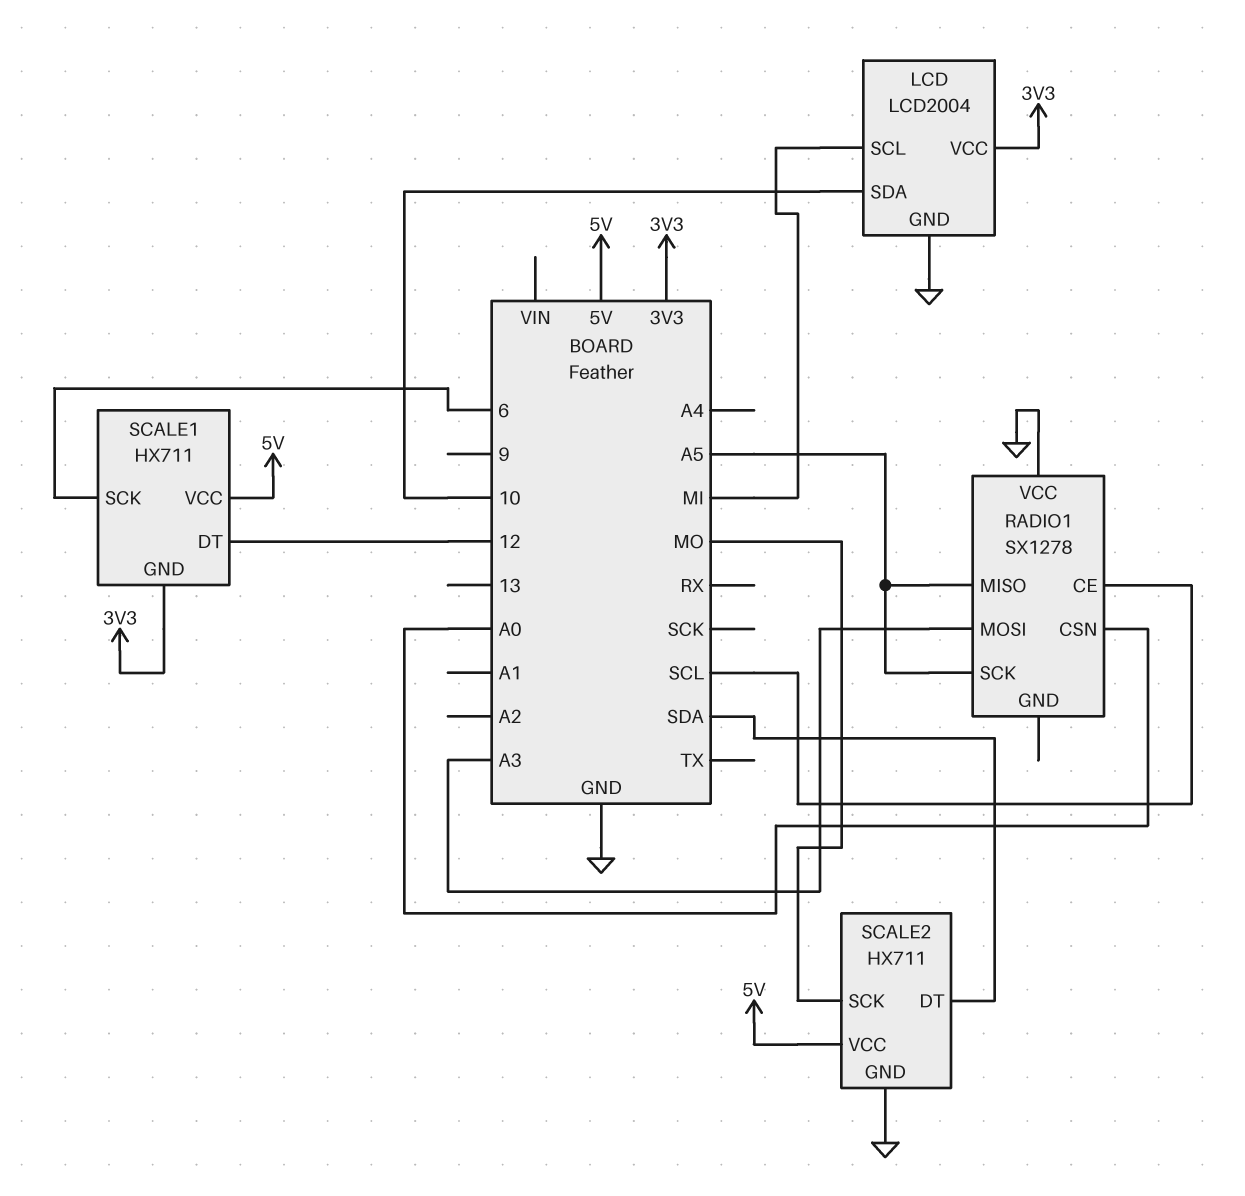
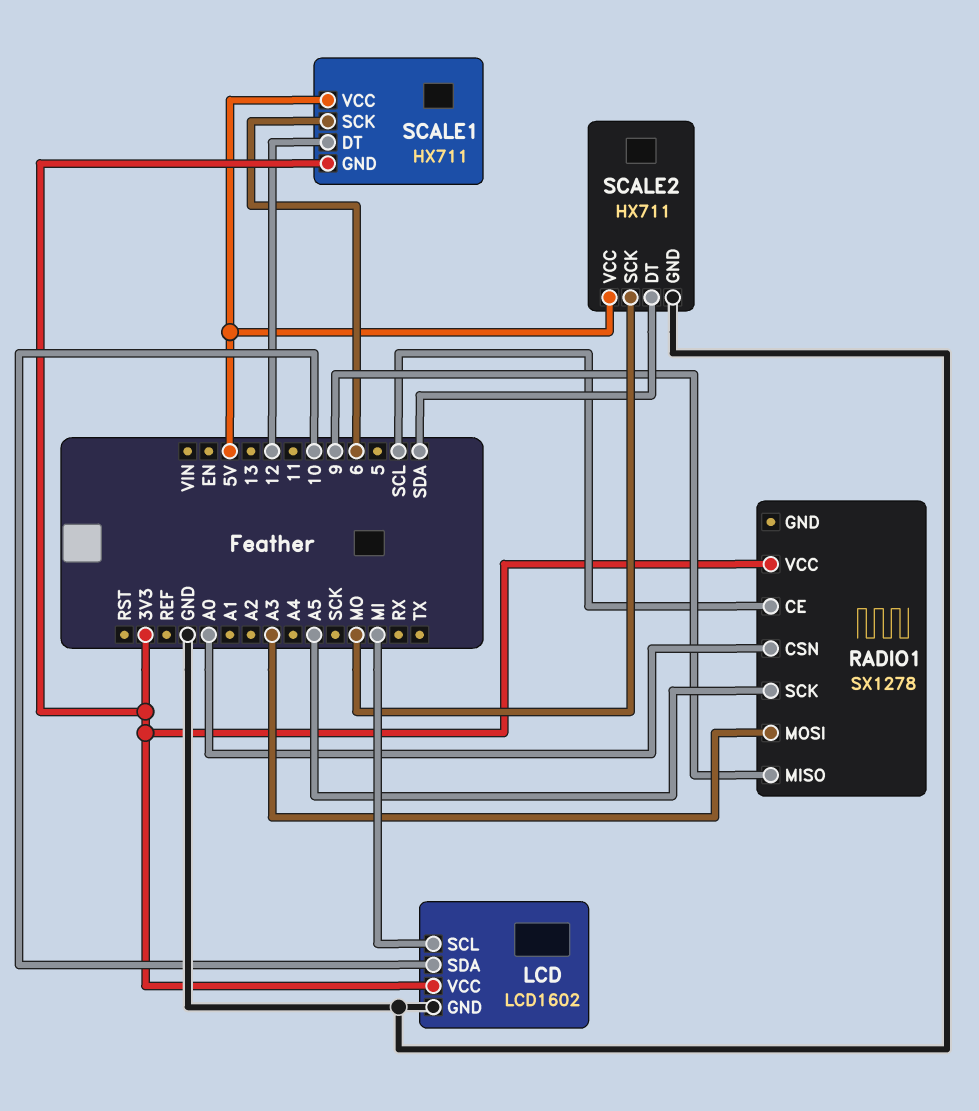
LCD: LCD2004 -> LCD1602
RADIO1 pin MISO: A5 -> 9
RADIO1 pin VCC: GND -> 3V3

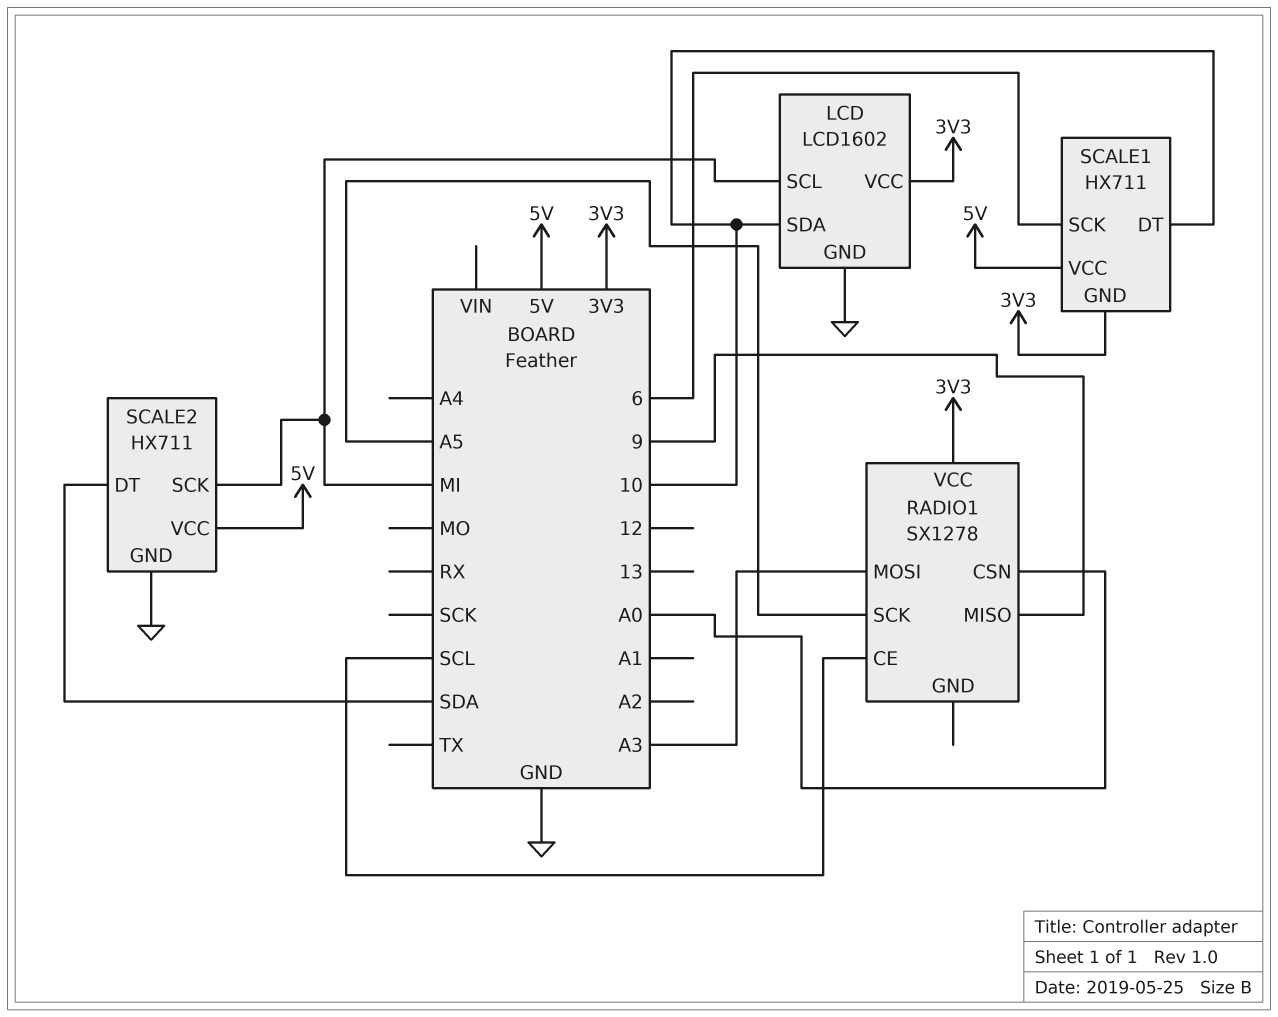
SCALE1 pin DT: 12 -> 10
SCALE2 pin SCK: MO -> MI

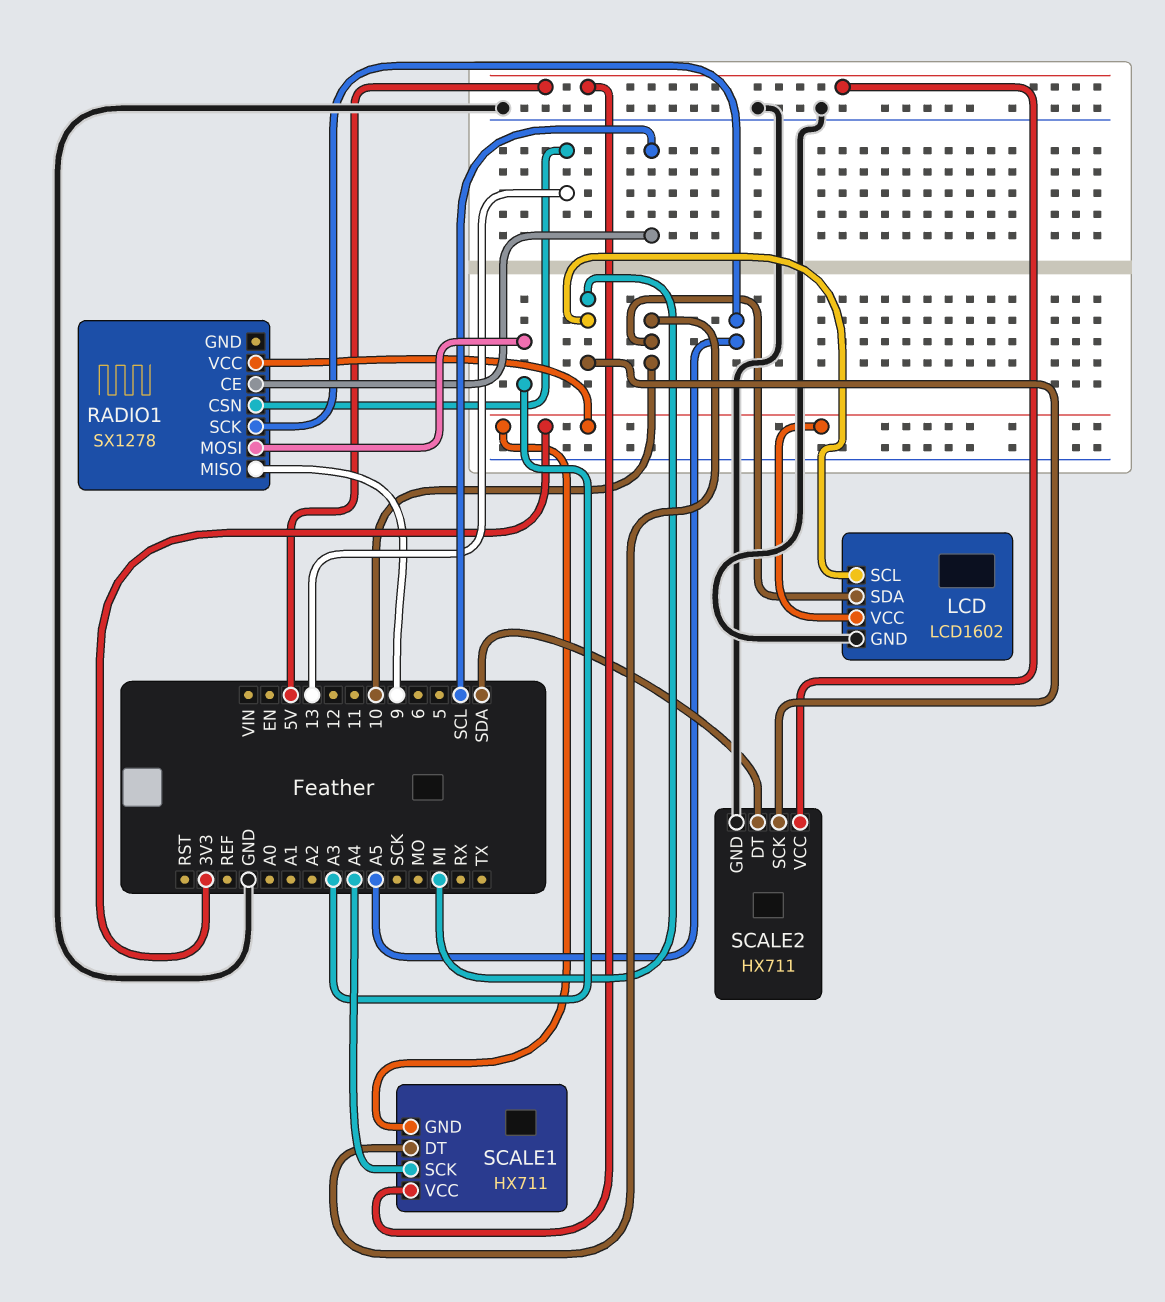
RADIO1 pin CSN: A0 -> 13
SCALE1 pin SCK: 6 -> A4

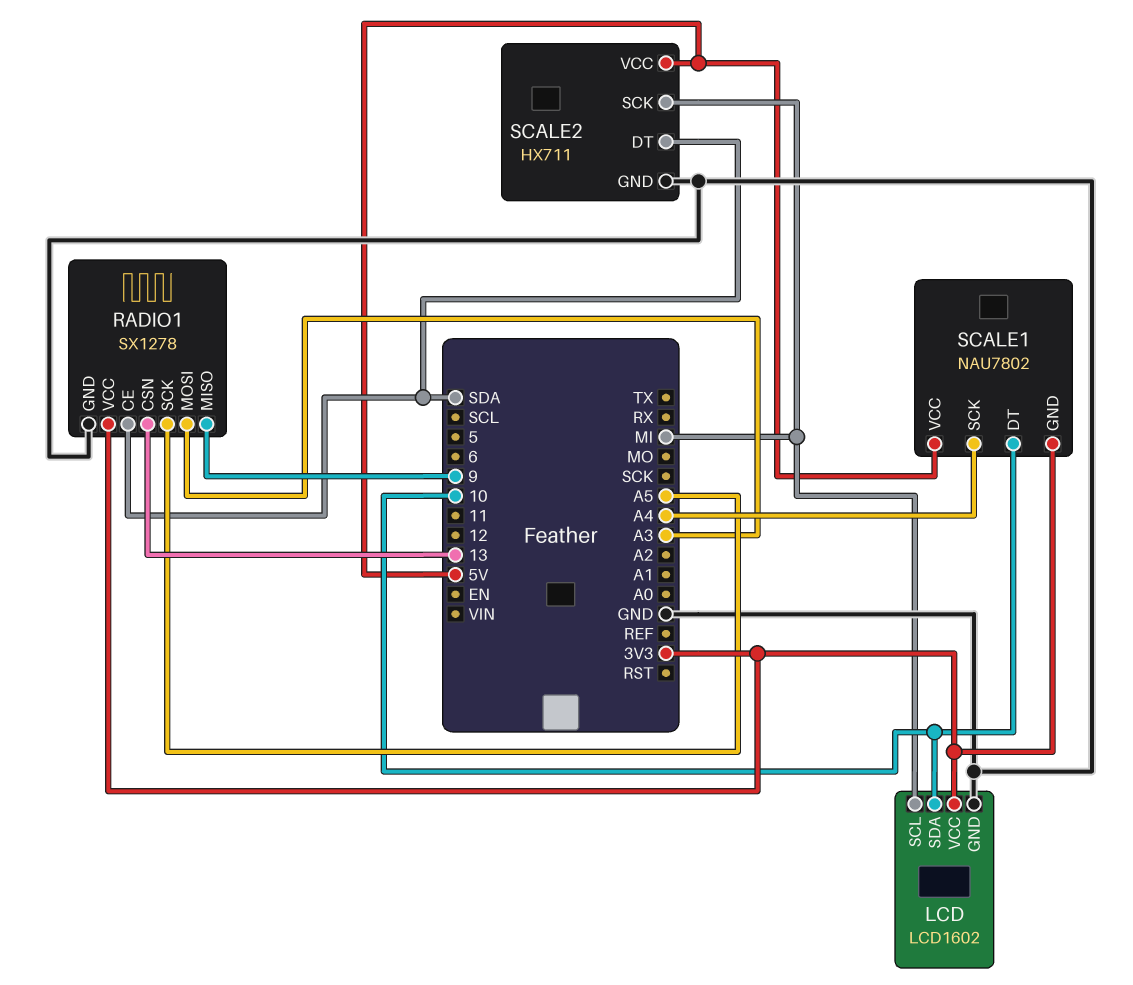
RADIO1 pin CE: SCL -> SDA
RADIO1 pin GND: none -> GND
SCALE1: HX711 -> NAU7802

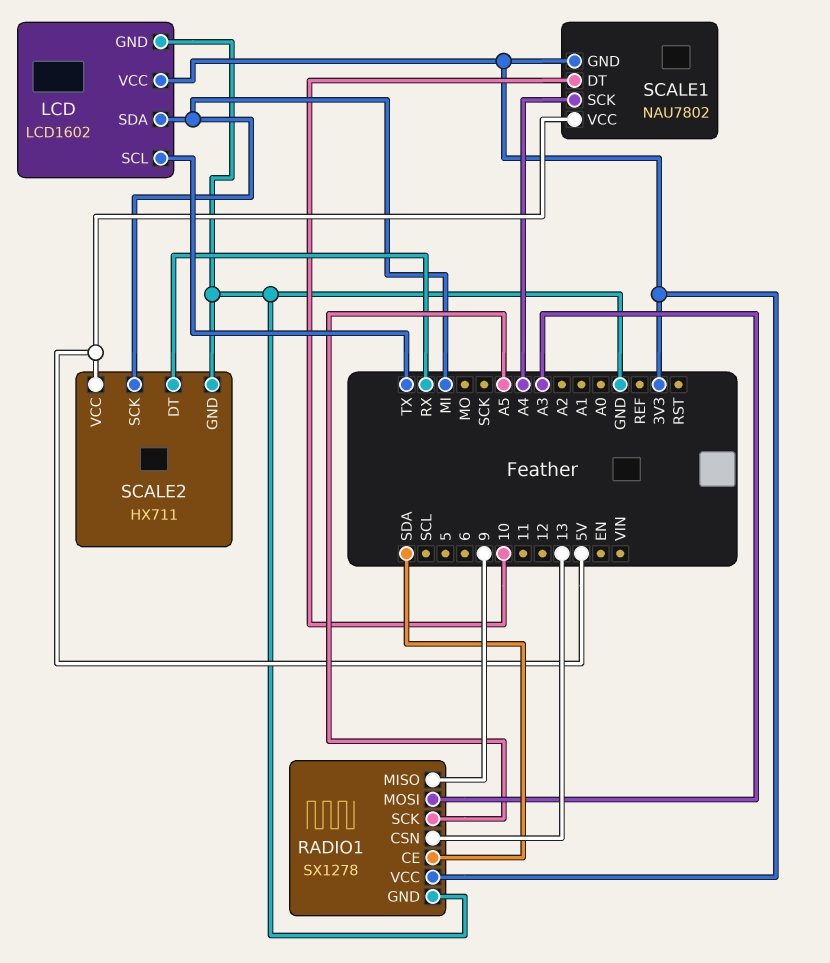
LCD pin SCL: MI -> TX
LCD pin SDA: 10 -> MI
SCALE2 pin DT: SDA -> RX

